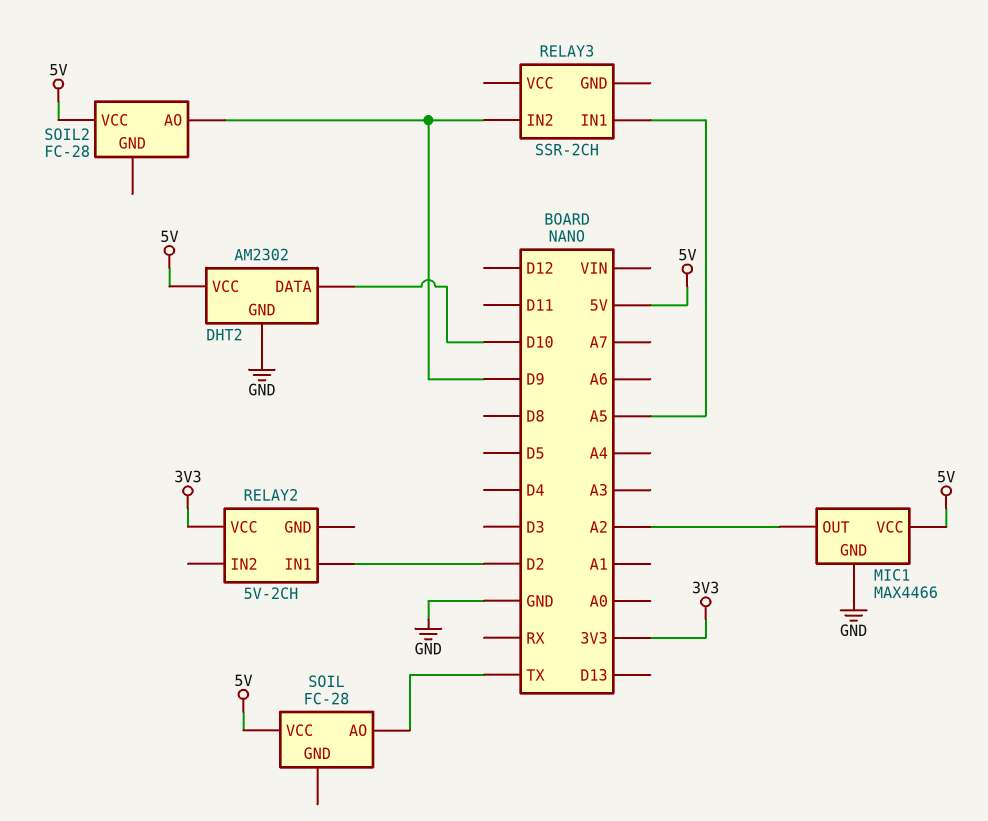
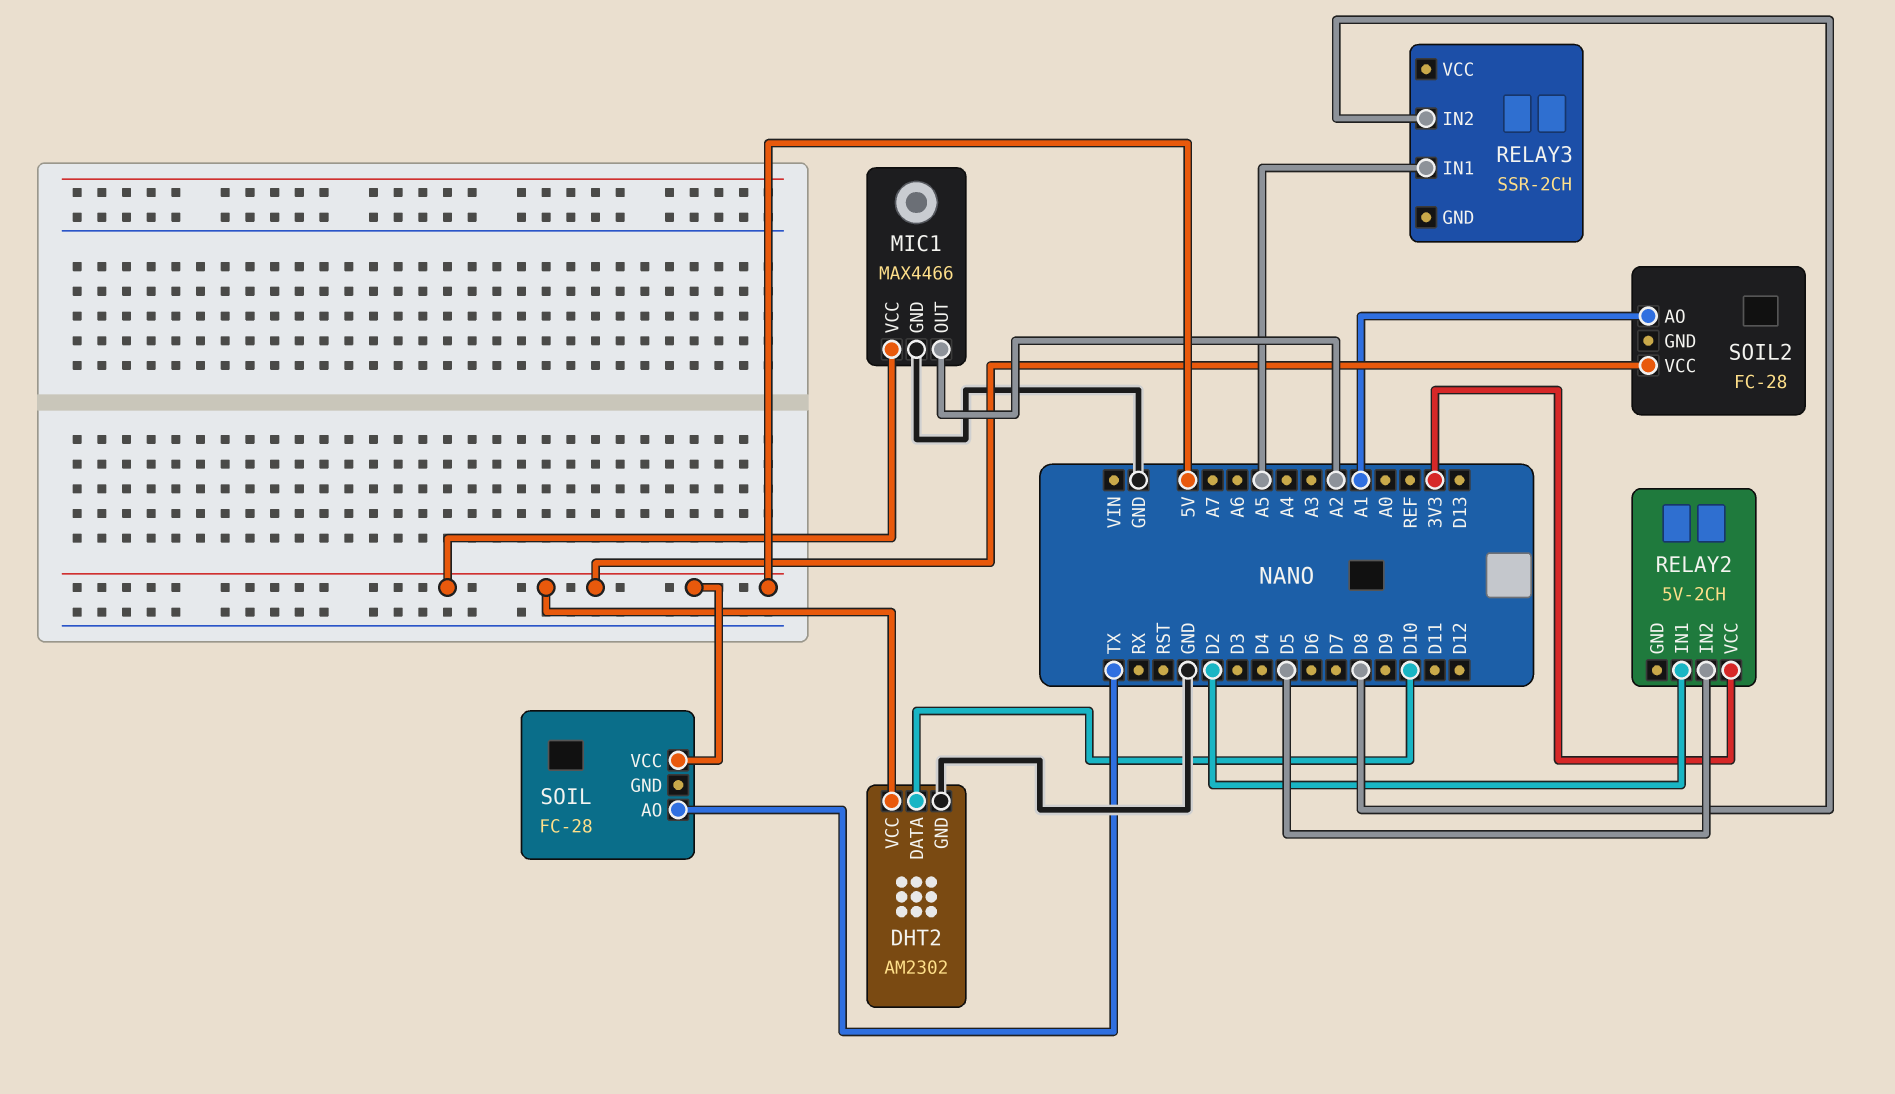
RELAY2 pin IN2: none -> D5
RELAY3 pin IN2: D9 -> D8
SOIL2 pin AO: D9 -> A1

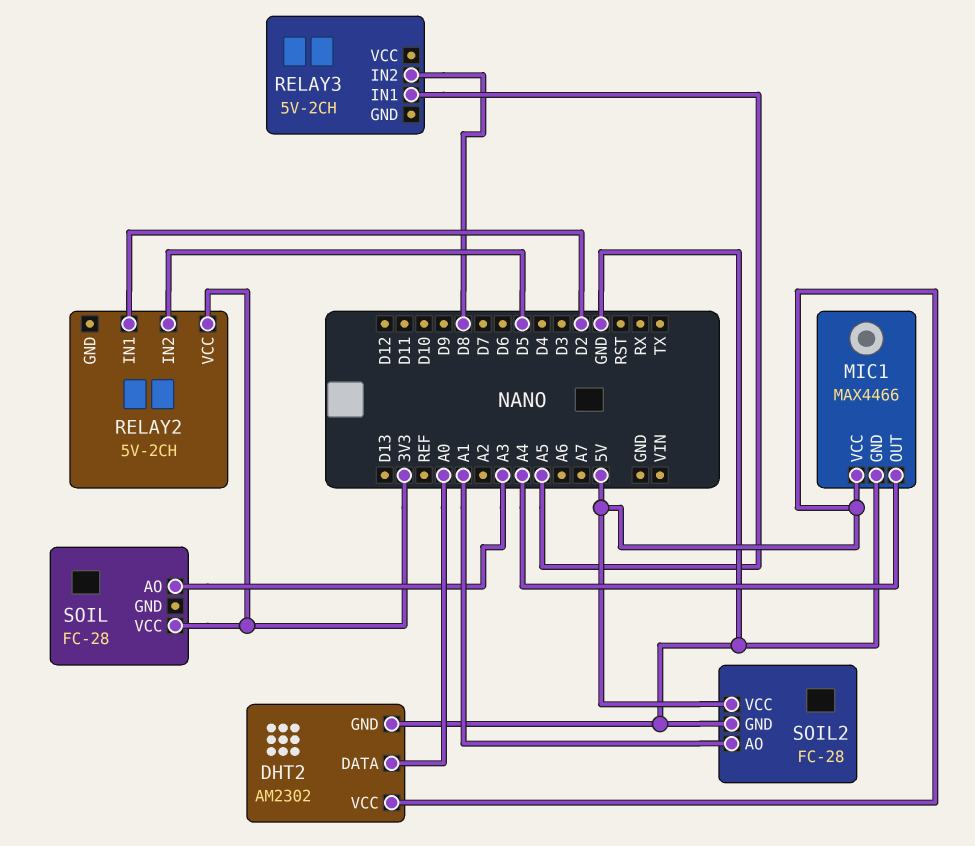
DHT2 pin DATA: D10 -> A0
MIC1 pin OUT: A2 -> A4
RELAY3: SSR-2CH -> 5V-2CH
SOIL pin AO: TX -> A3
SOIL pin VCC: 5V -> 3V3
SOIL2 pin GND: none -> GND

